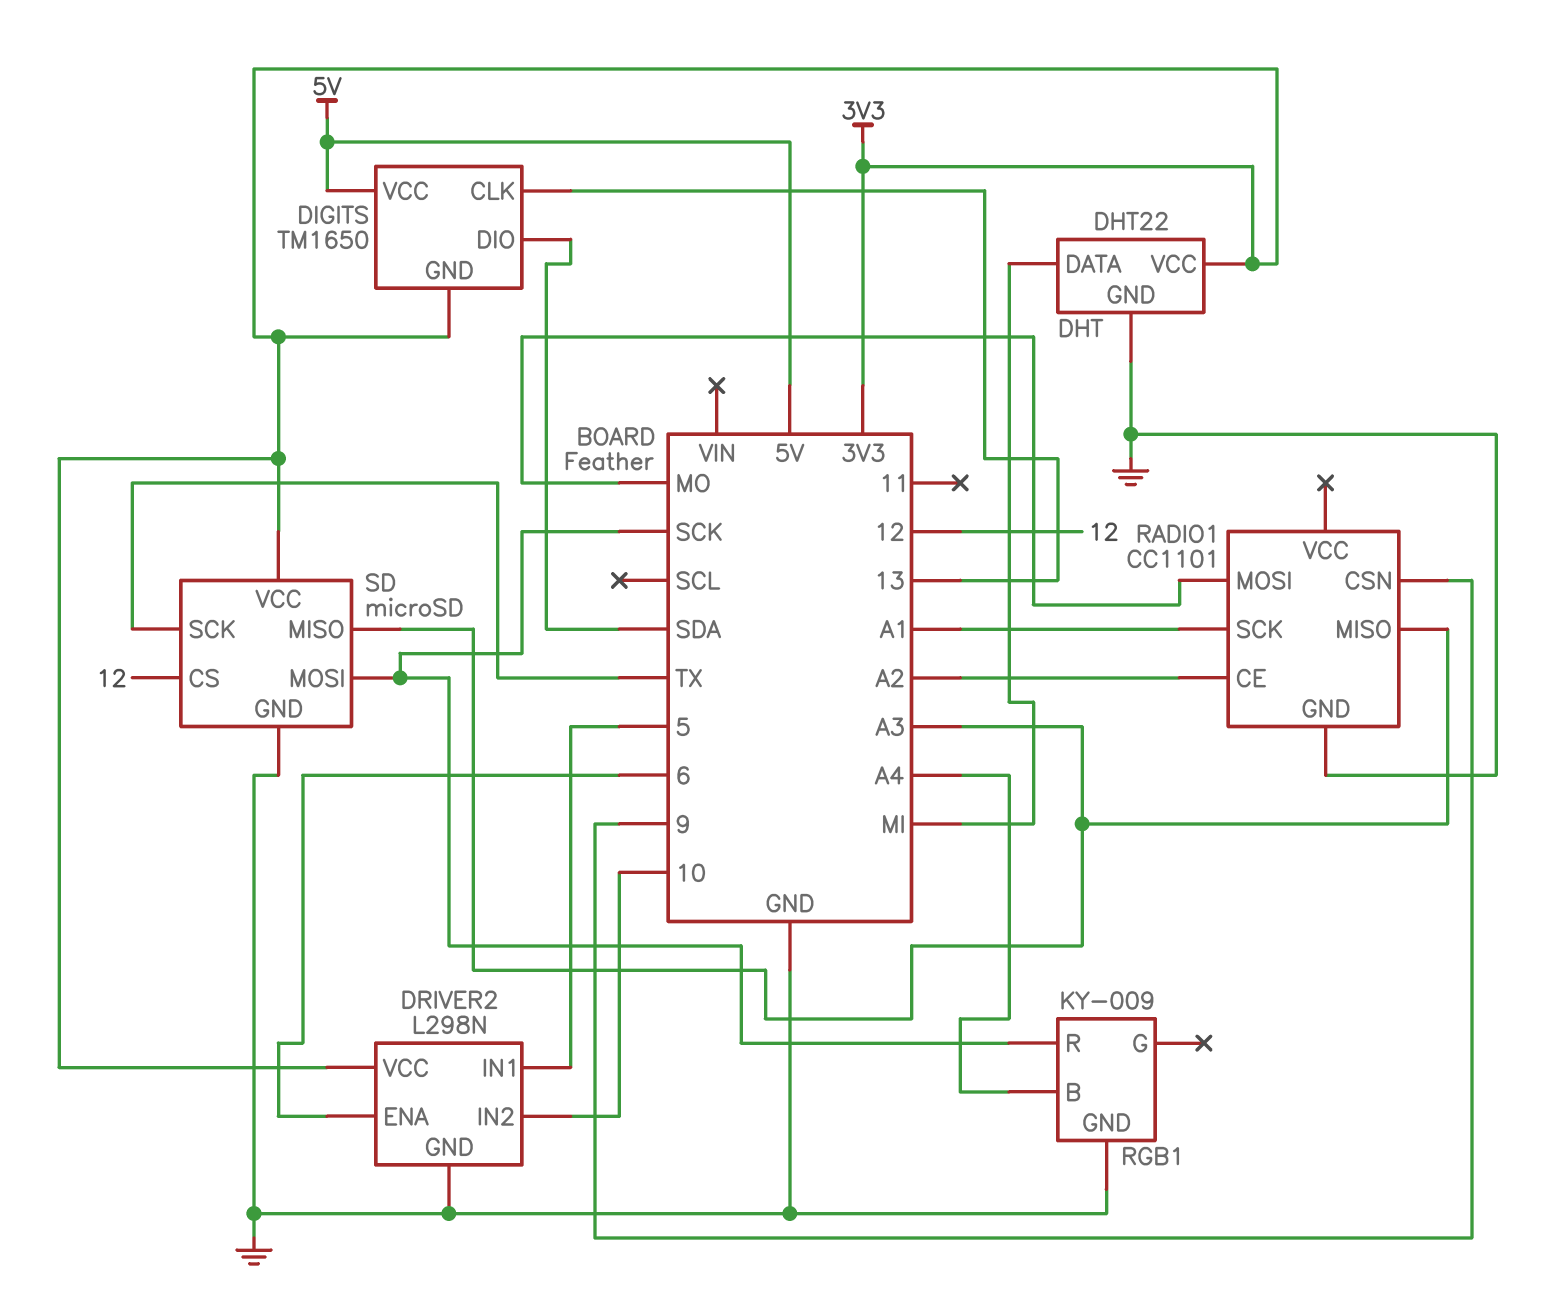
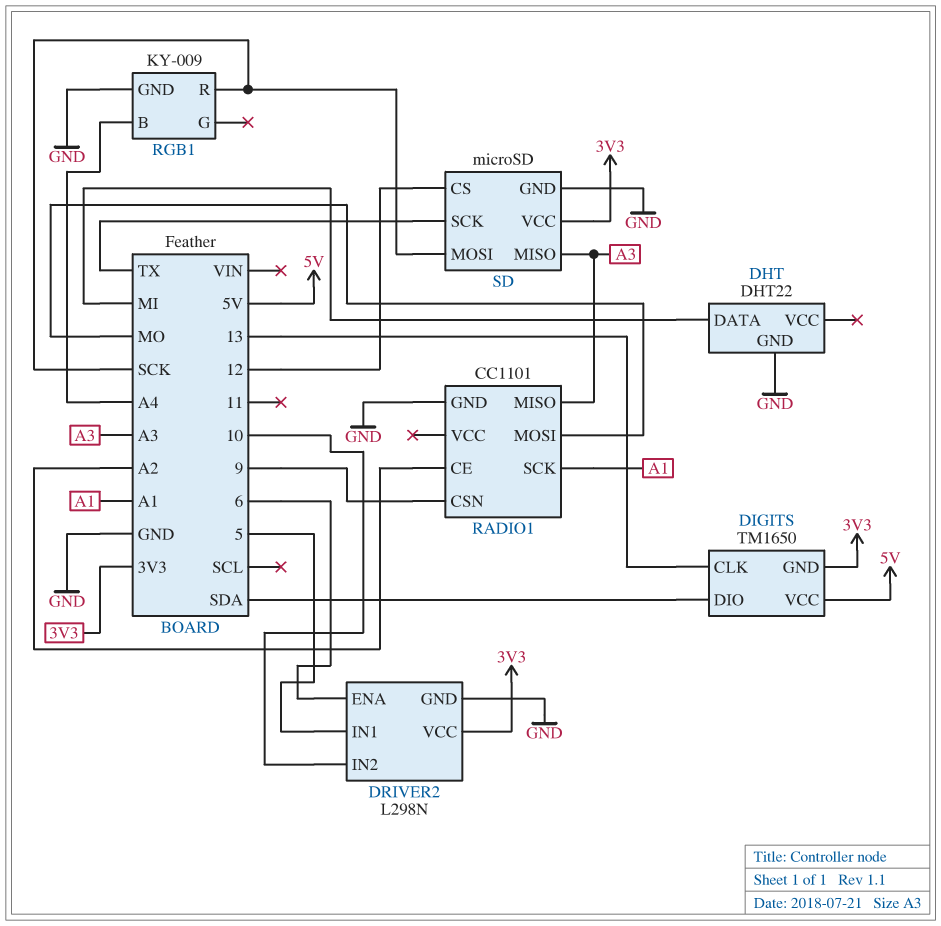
DHT pin VCC: 3V3 -> none

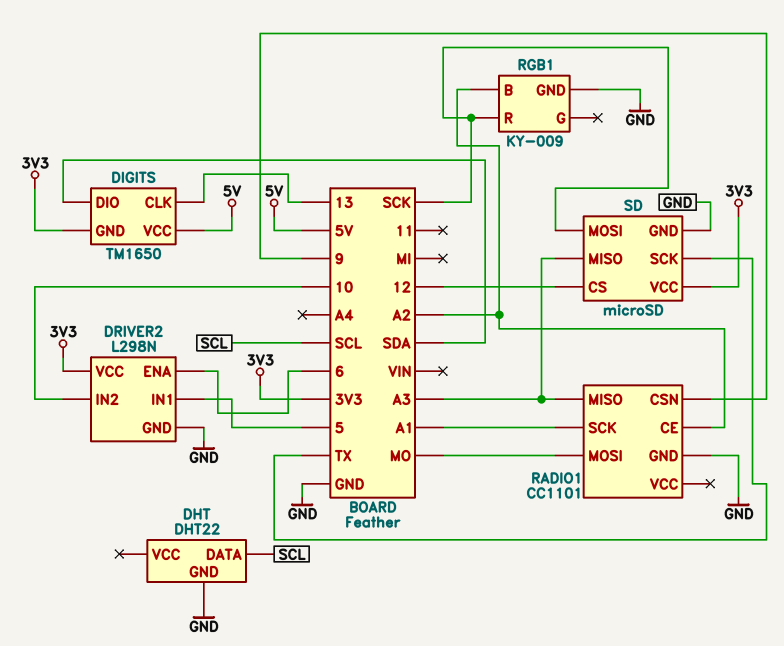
DHT pin DATA: MI -> SCL
RGB1 pin B: A4 -> A2

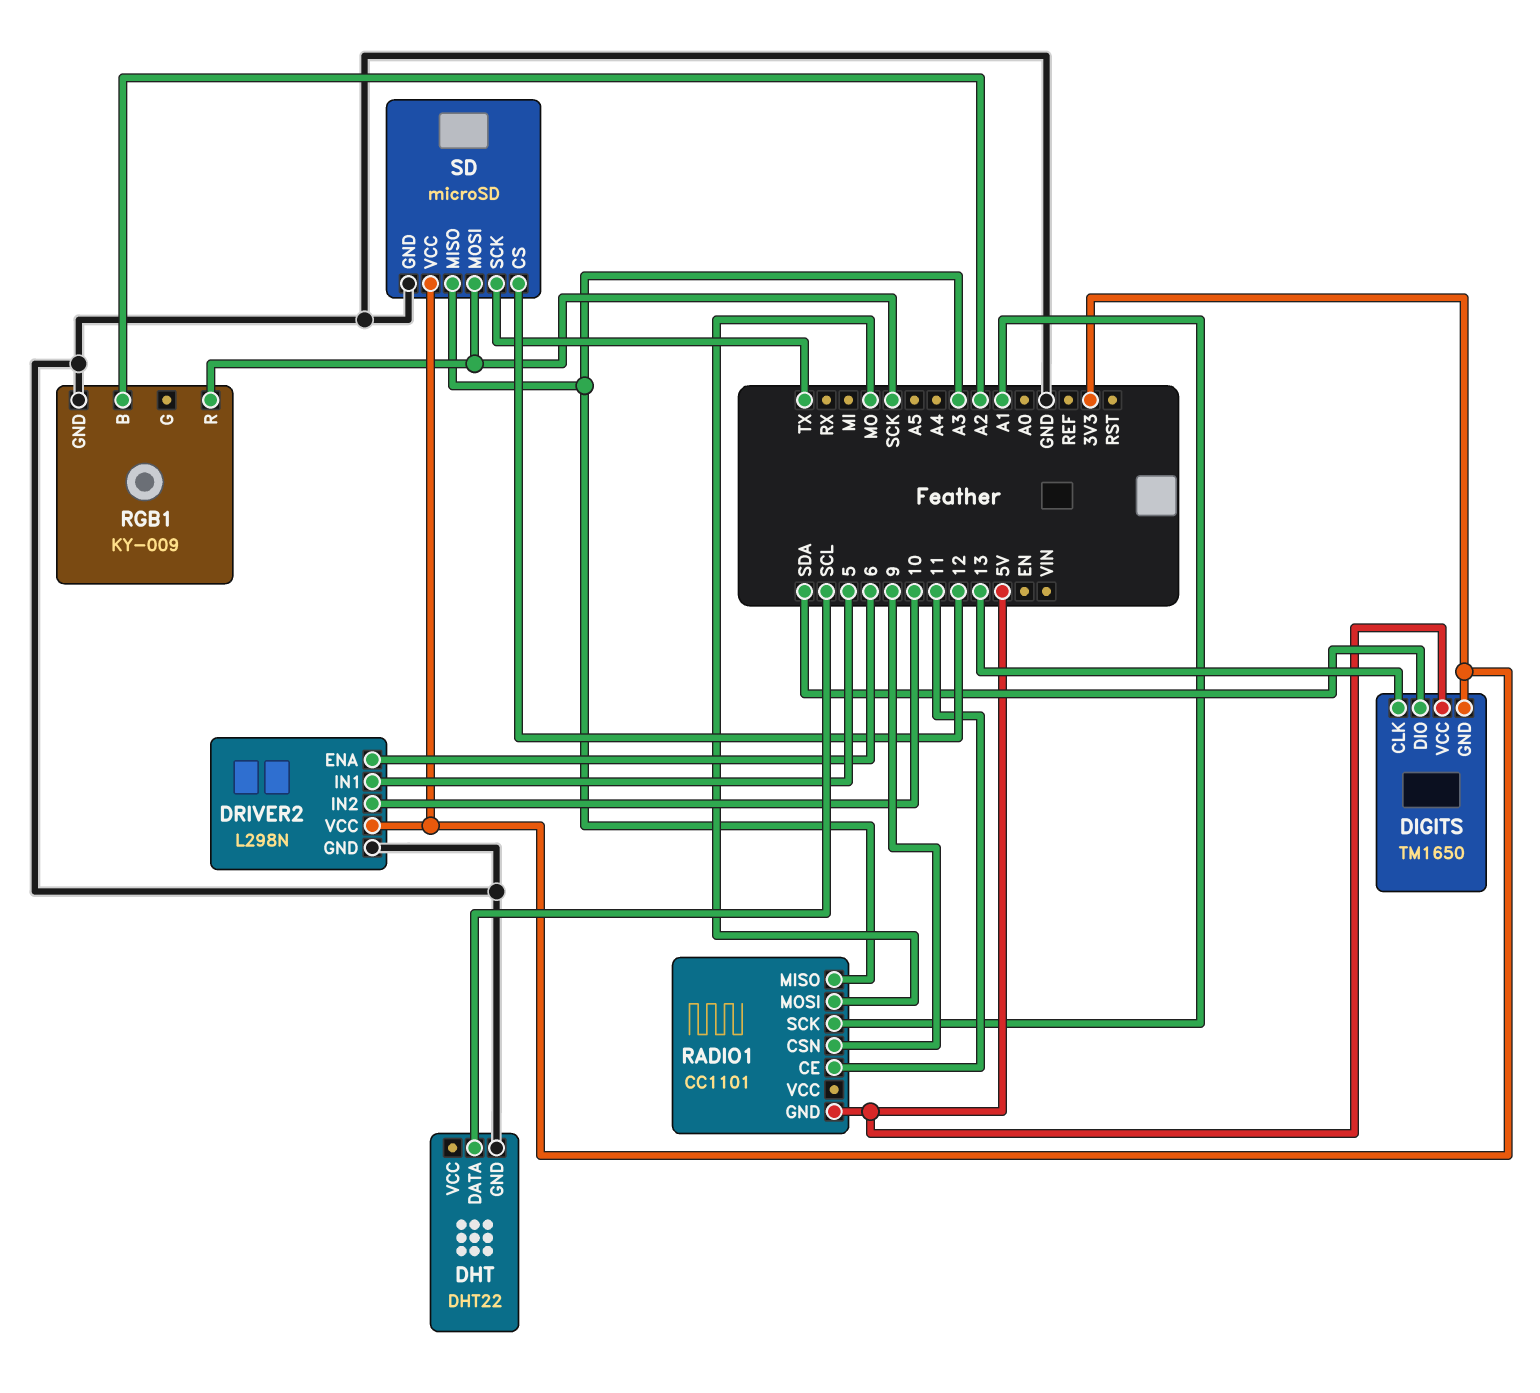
RADIO1 pin CE: A2 -> 11
RADIO1 pin GND: GND -> 5V

